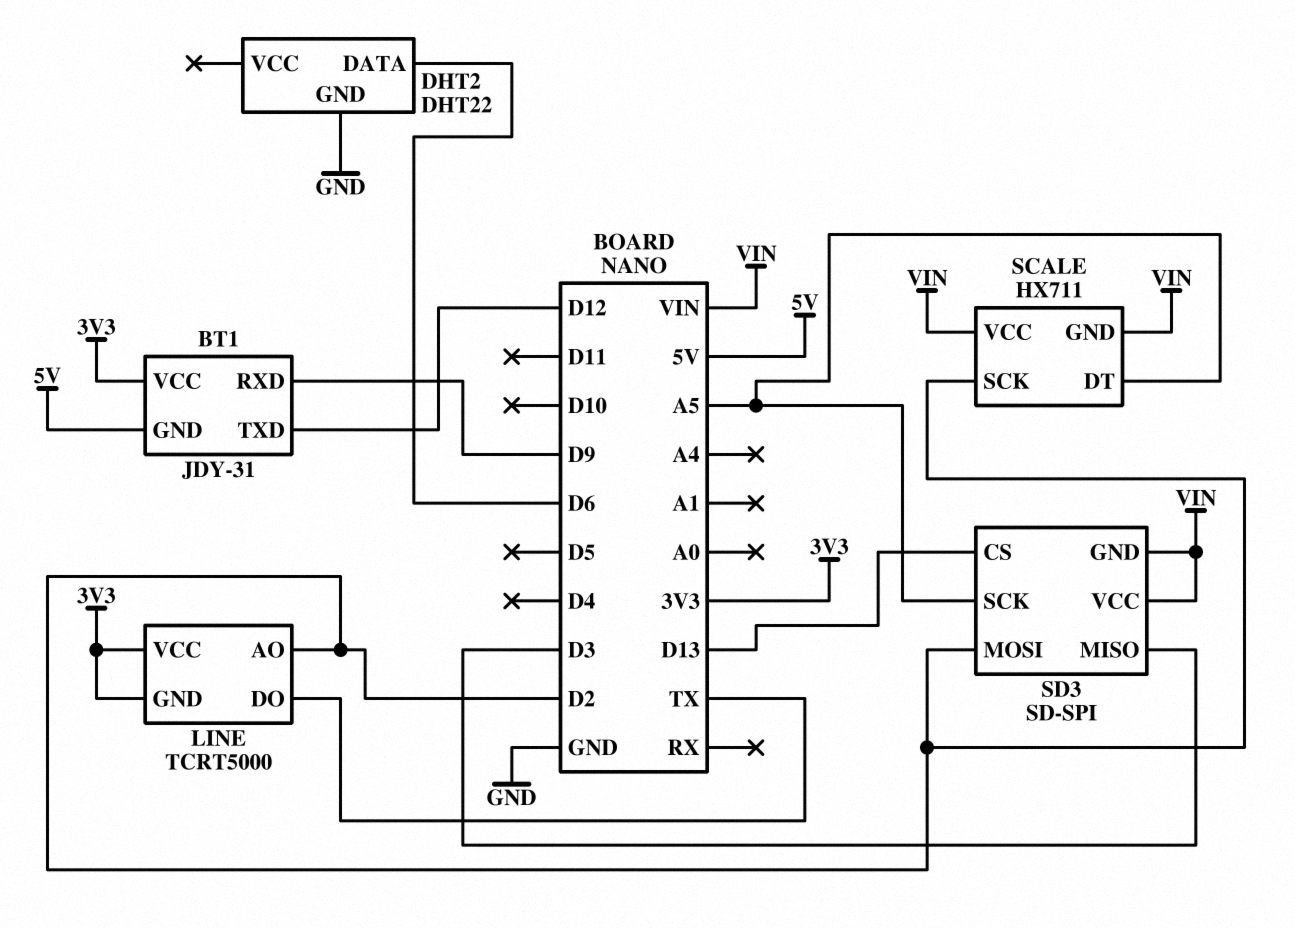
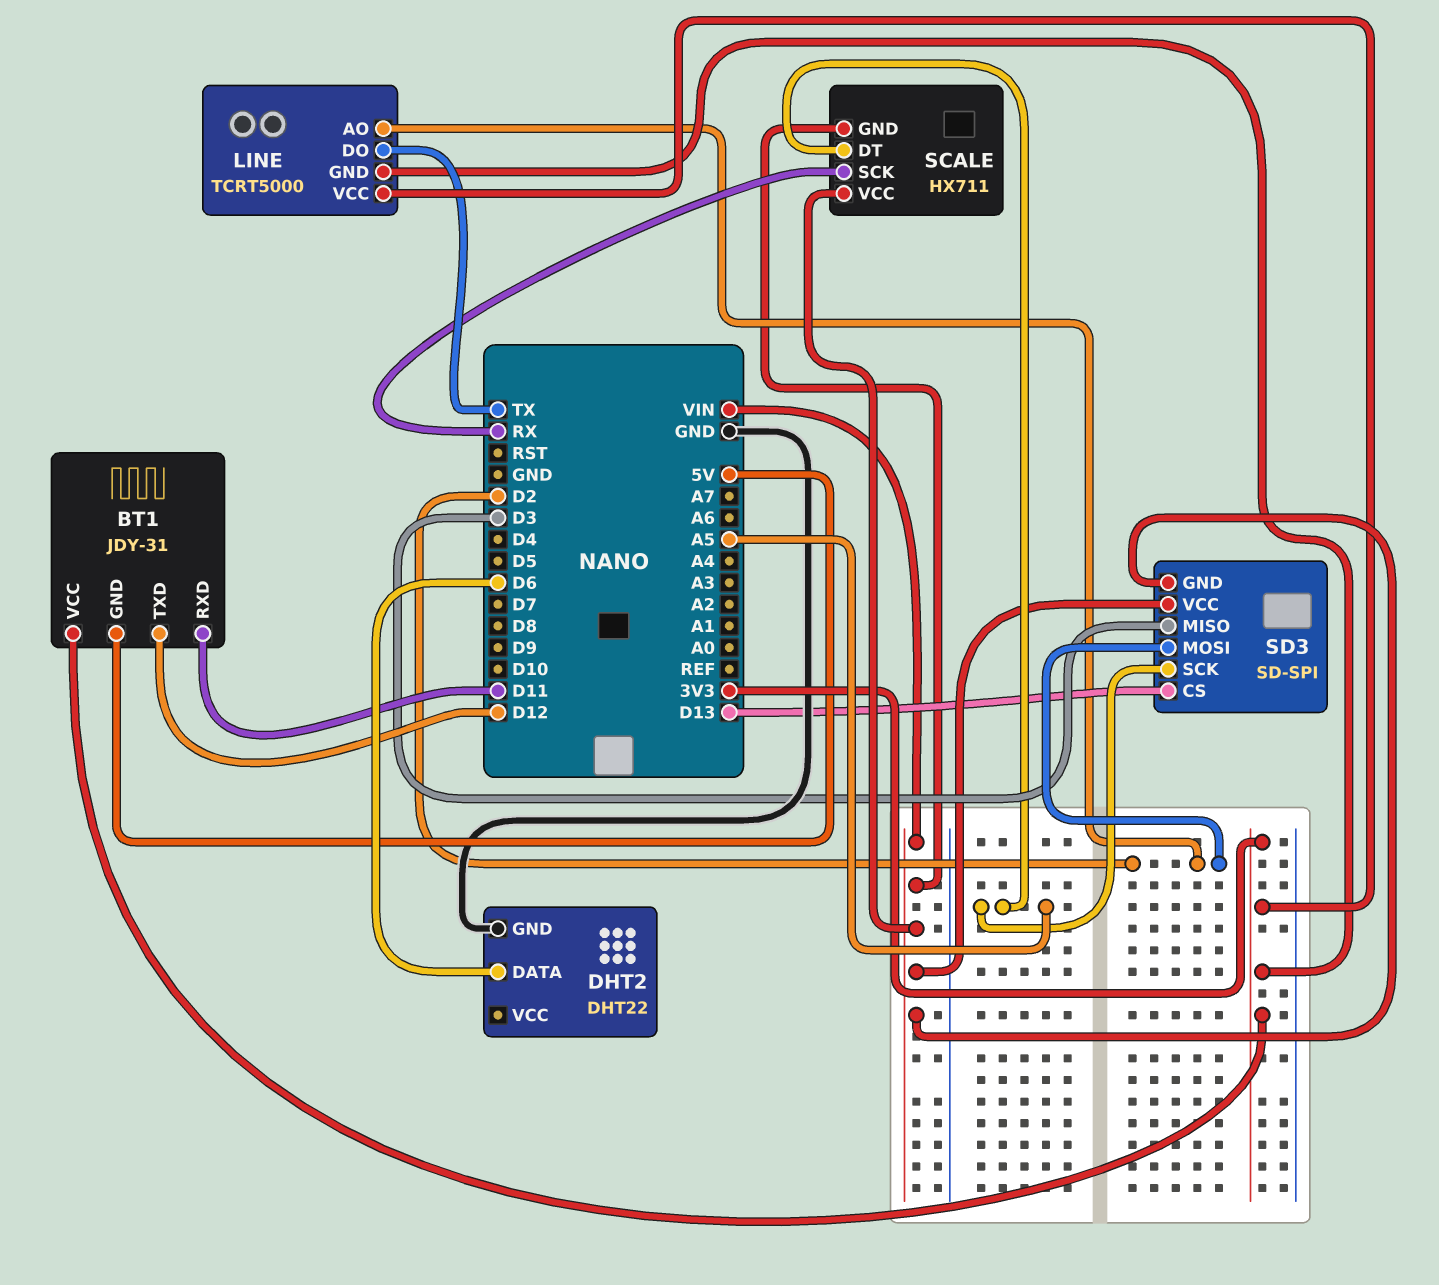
BT1 pin RXD: D9 -> D11
SCALE pin SCK: D2 -> RX

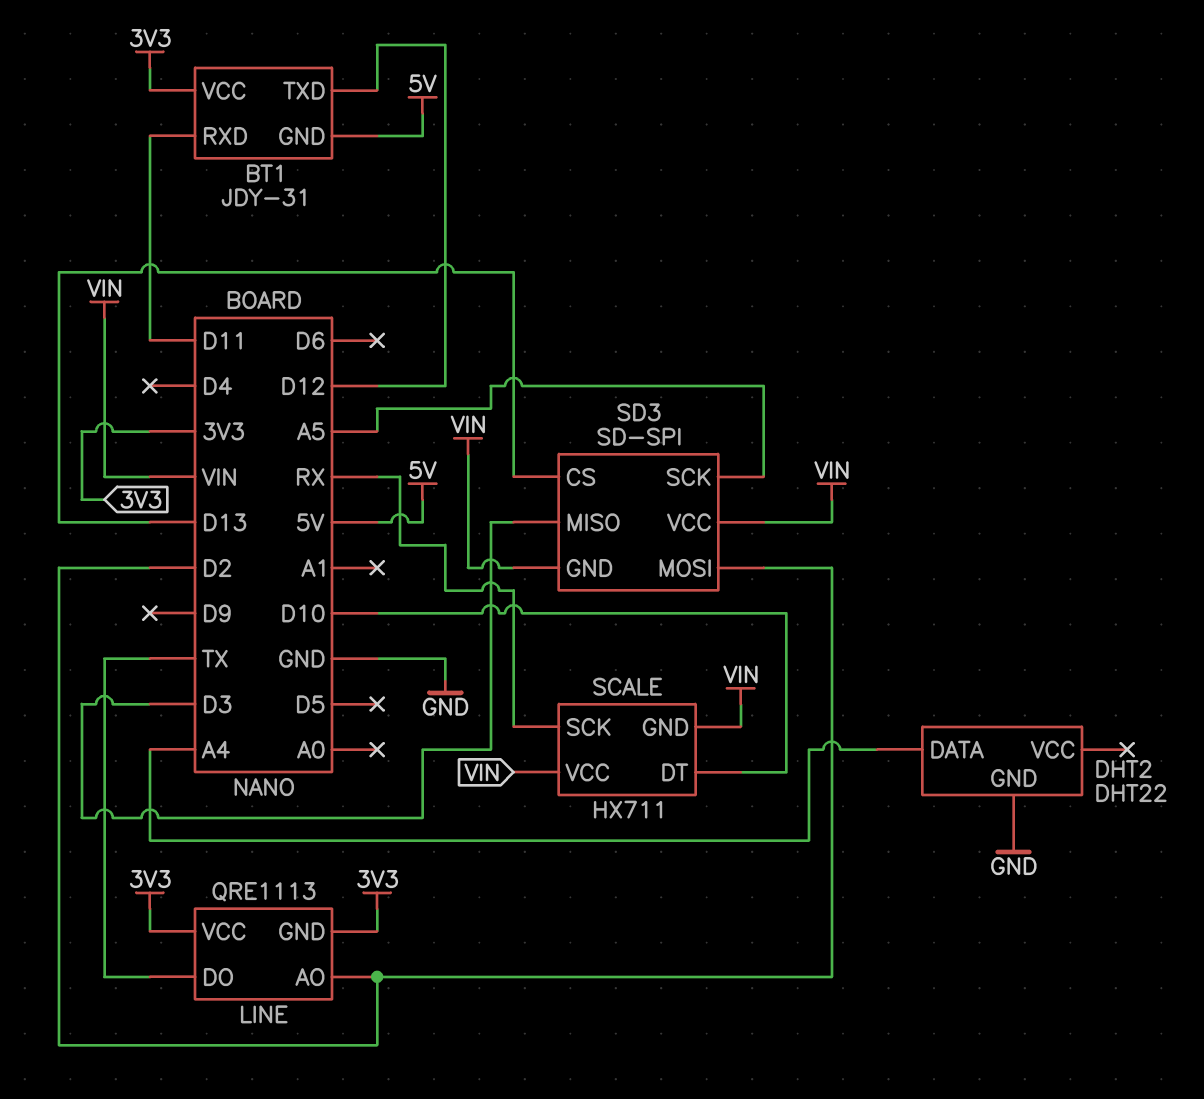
DHT2 pin DATA: D6 -> A4
LINE: TCRT5000 -> QRE1113
SCALE pin DT: A5 -> D10

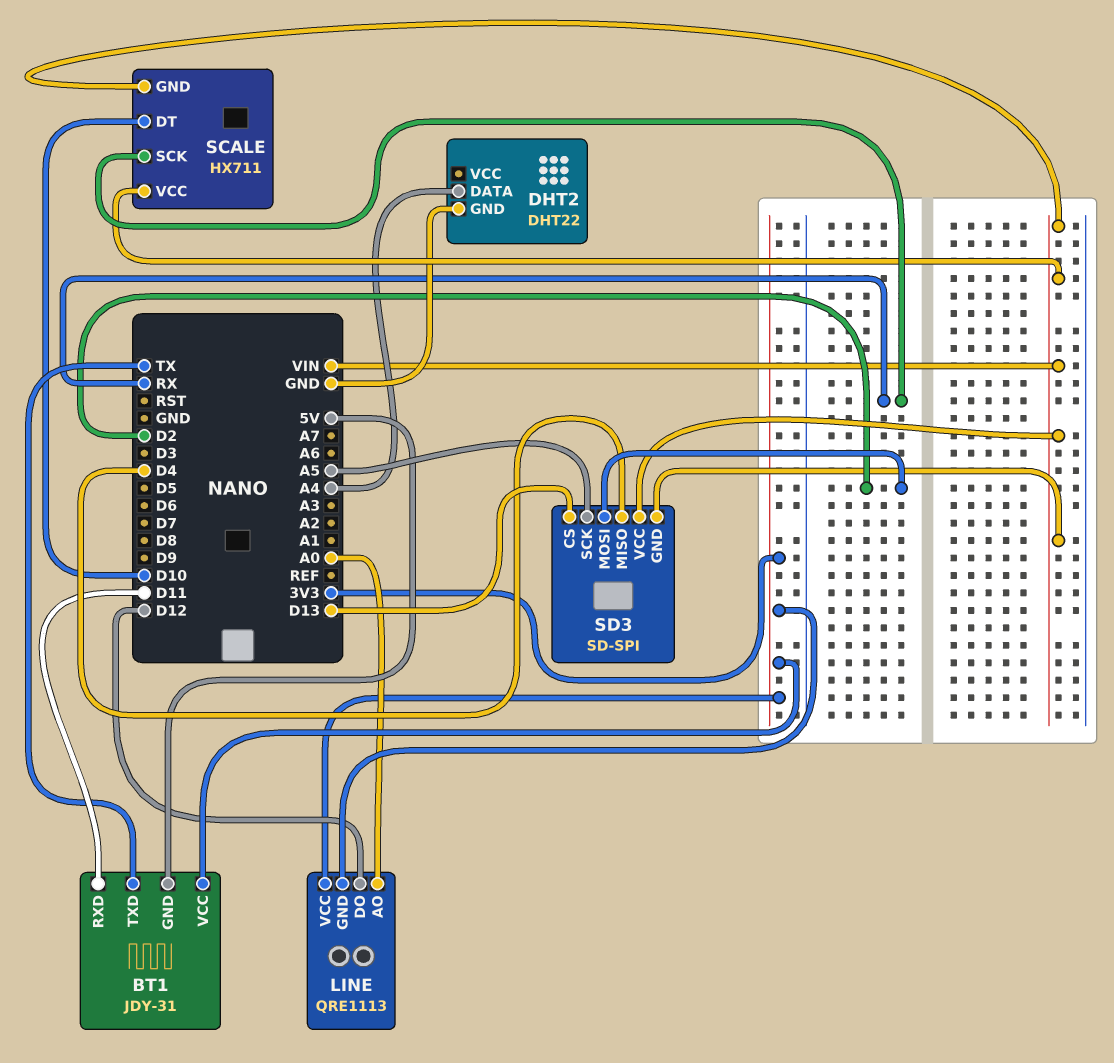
BT1 pin TXD: D12 -> TX
LINE pin AO: D2 -> A0
LINE pin DO: TX -> D12
SD3 pin MISO: D3 -> D4

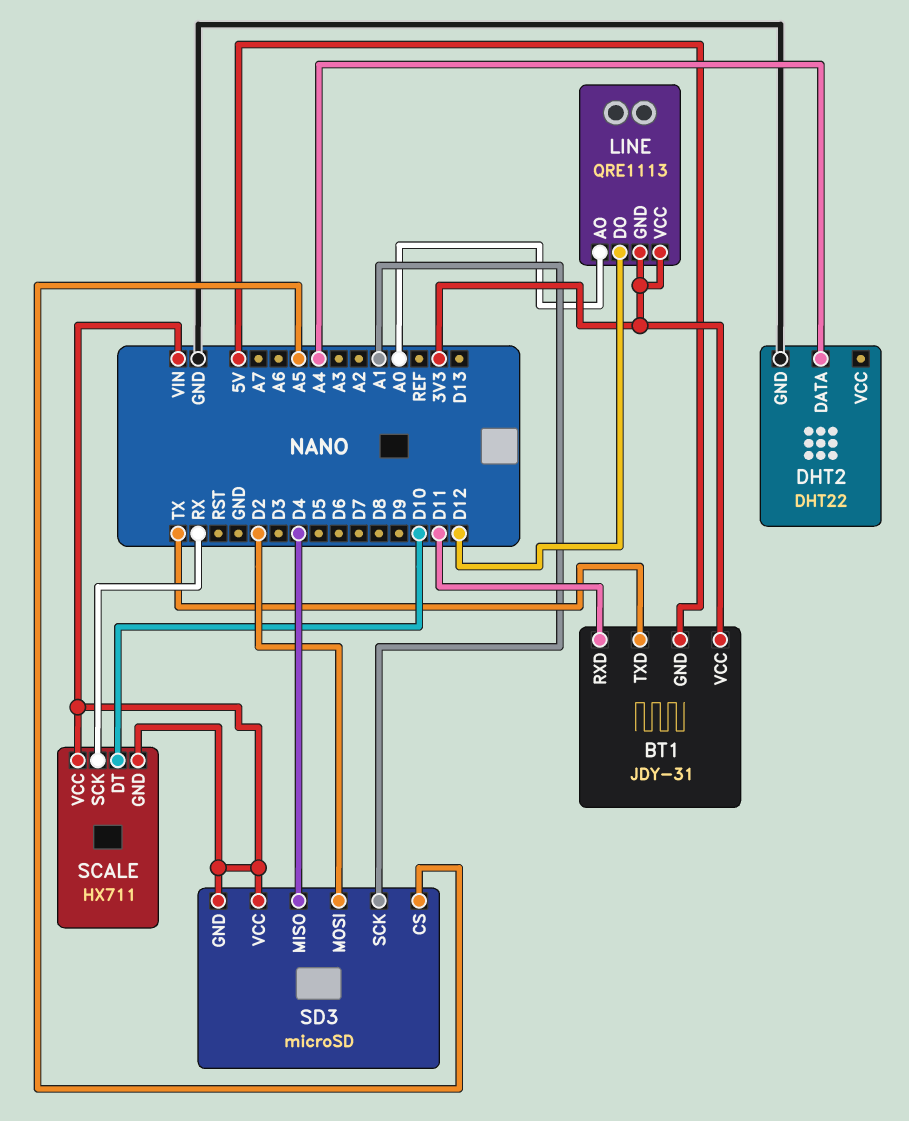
SD3: SD-SPI -> microSD
SD3 pin CS: D13 -> A5
SD3 pin SCK: A5 -> A1

